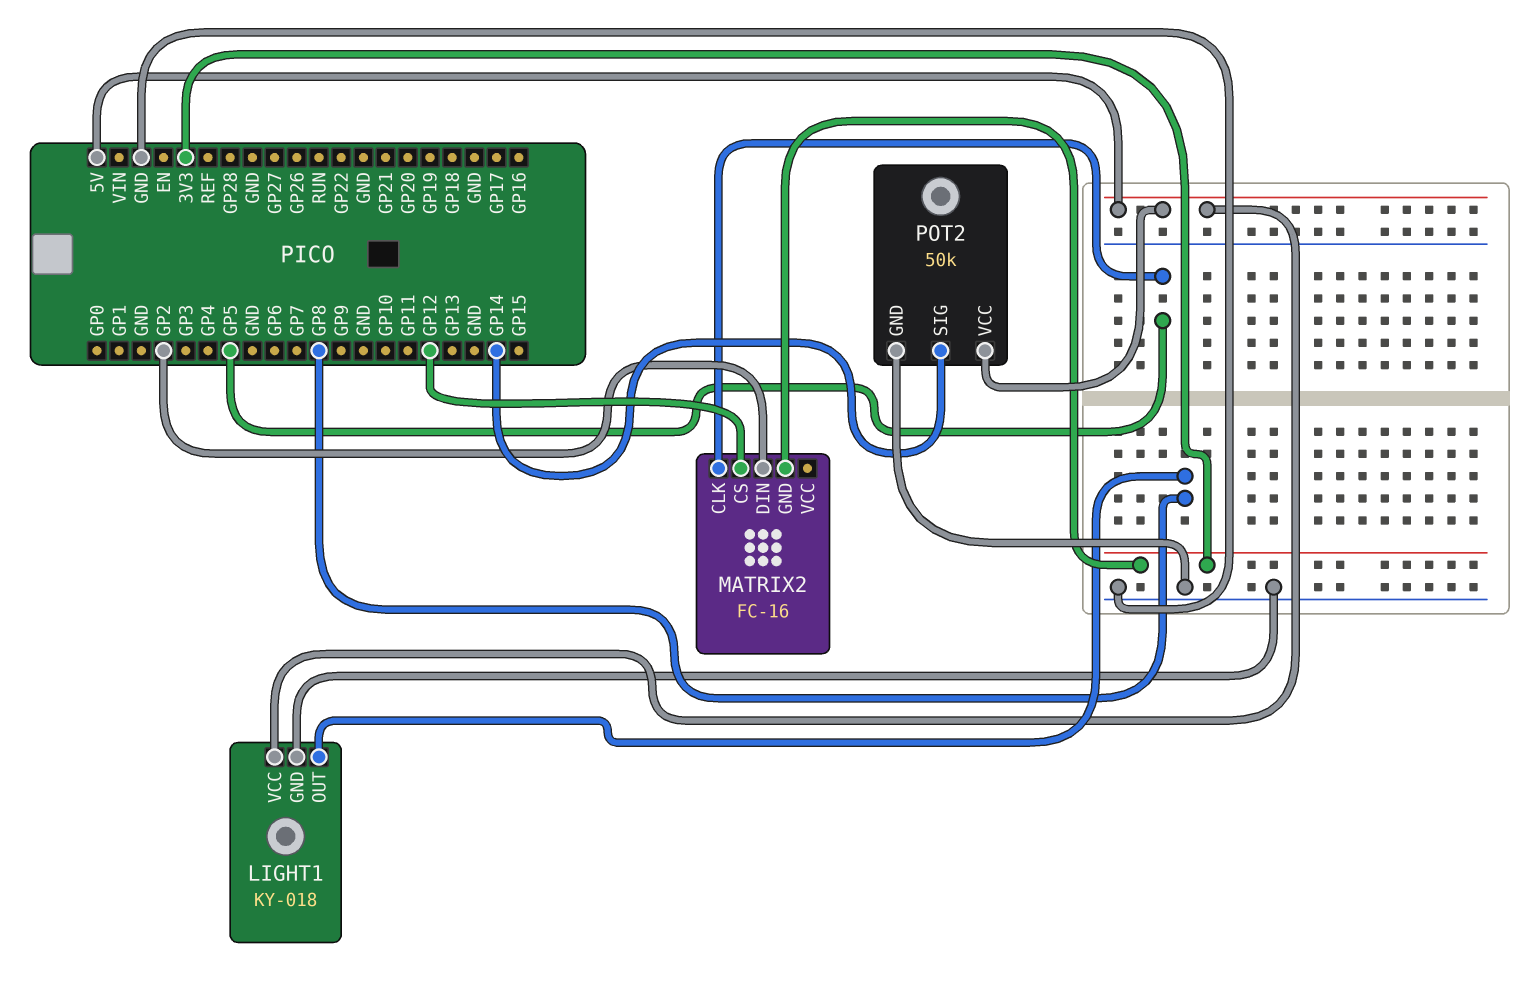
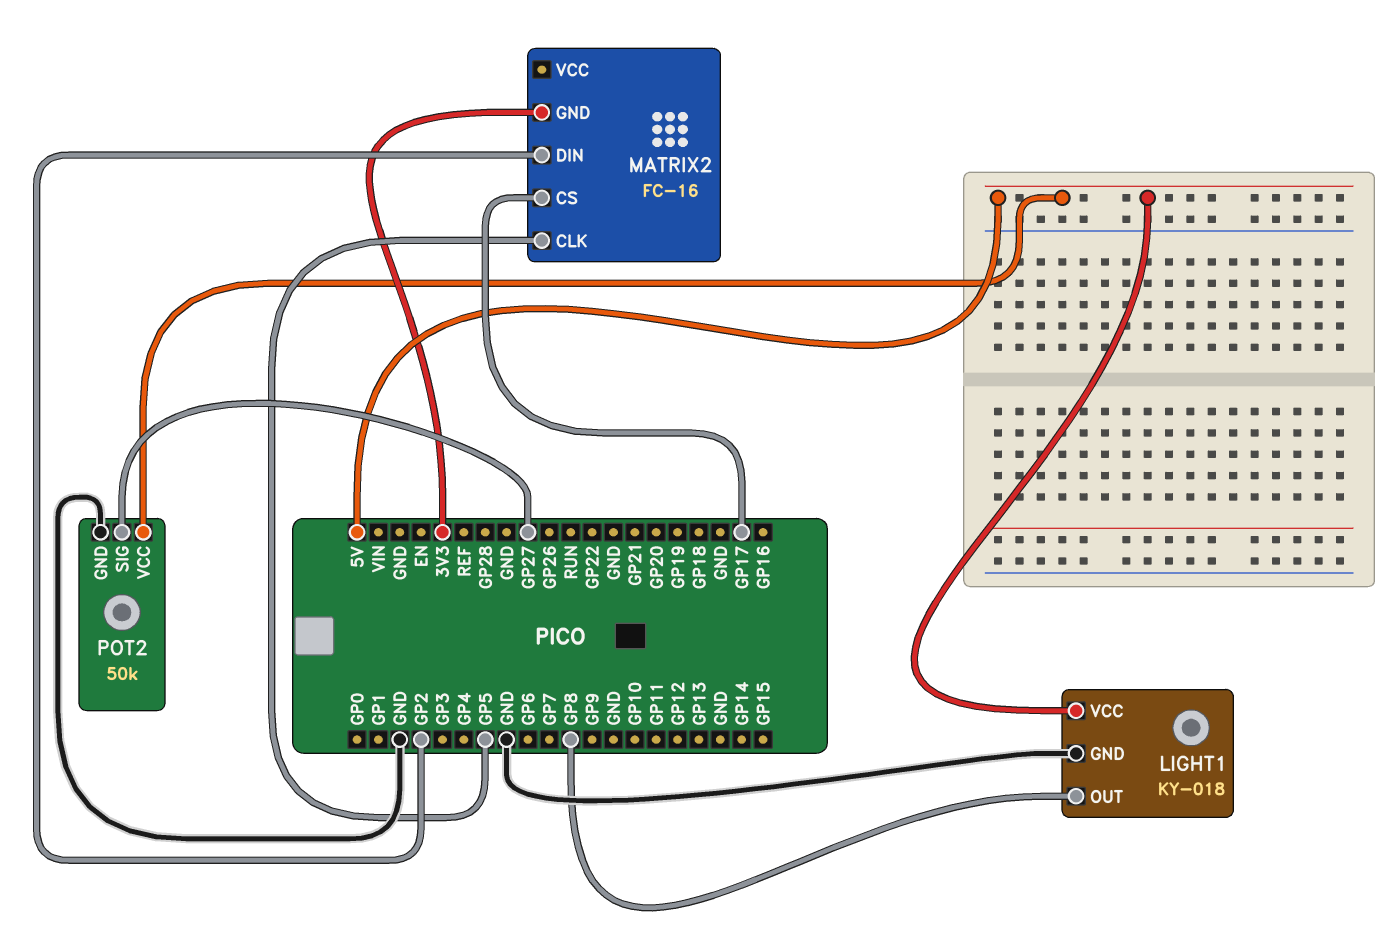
MATRIX2 pin CS: GP12 -> GP17
POT2 pin SIG: GP14 -> GP27

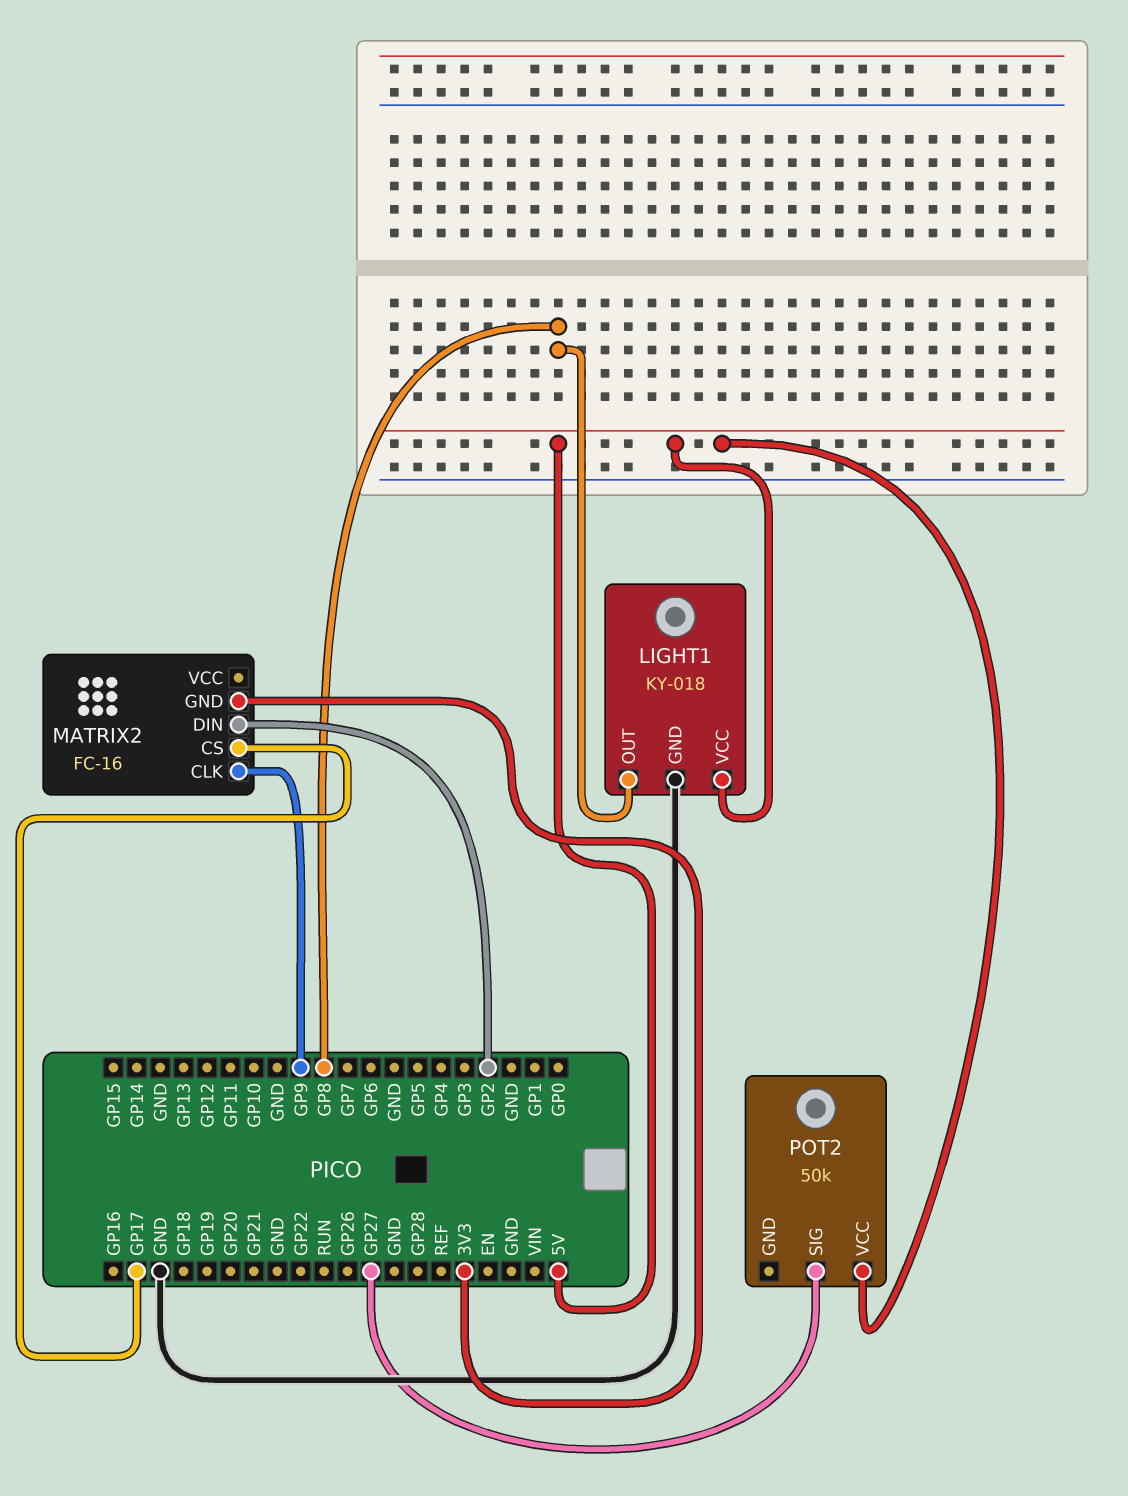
MATRIX2 pin CLK: GP5 -> GP9
POT2 pin GND: GND -> none

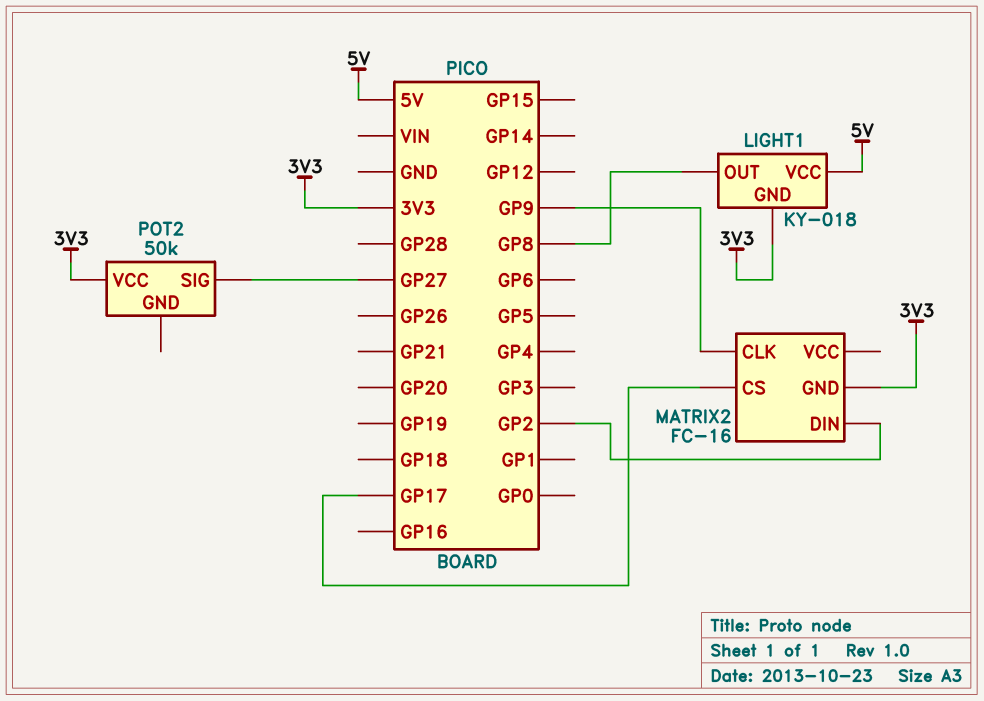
LIGHT1 pin GND: GND -> 3V3
POT2 pin VCC: 5V -> 3V3

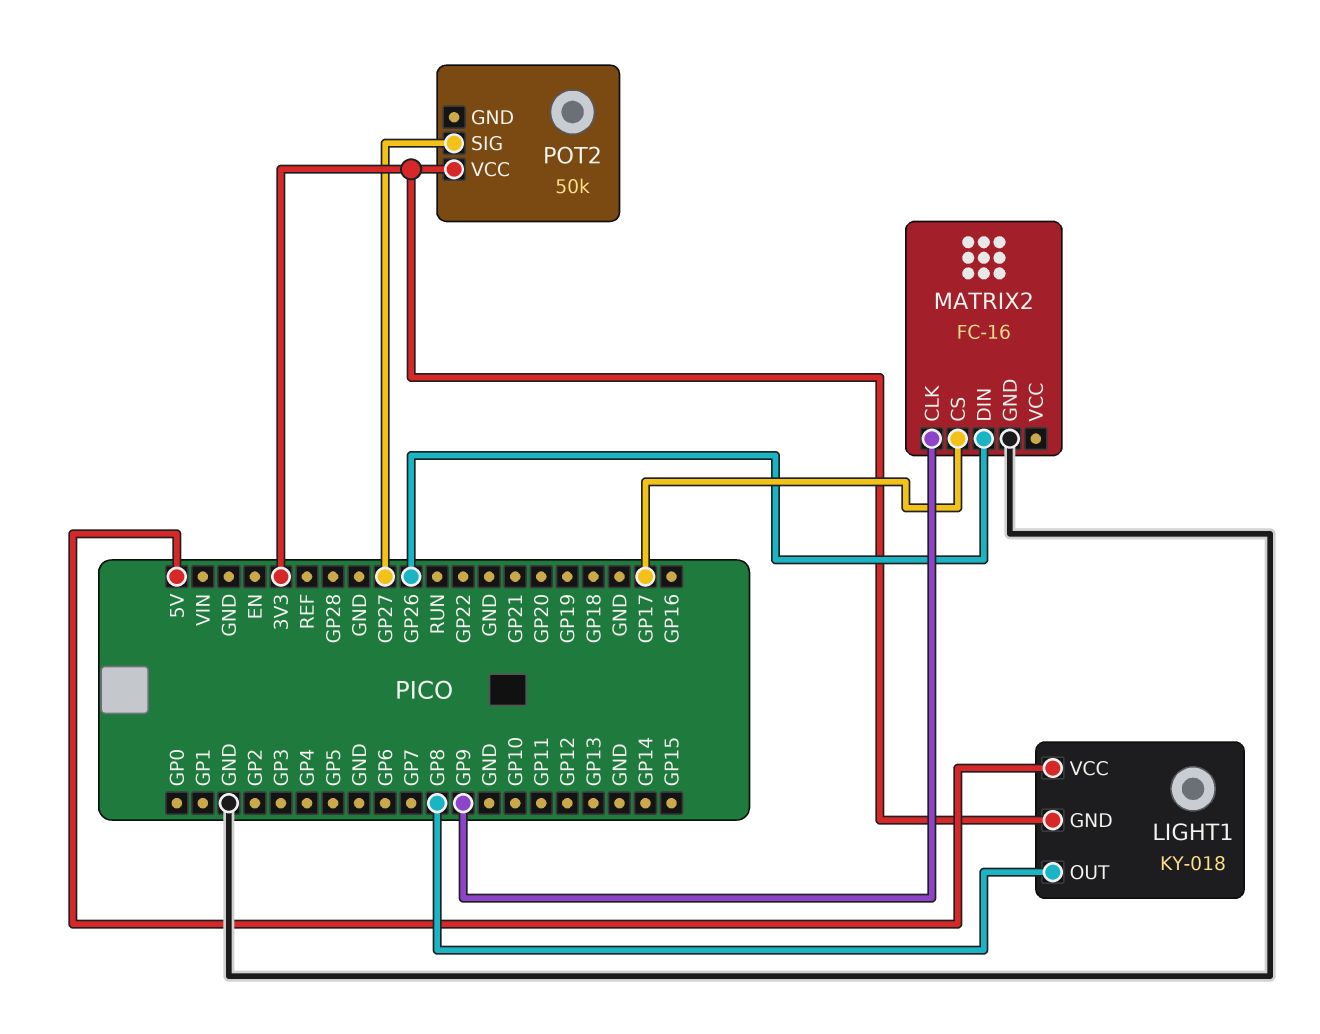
MATRIX2 pin DIN: GP2 -> GP26
MATRIX2 pin GND: 3V3 -> GND

